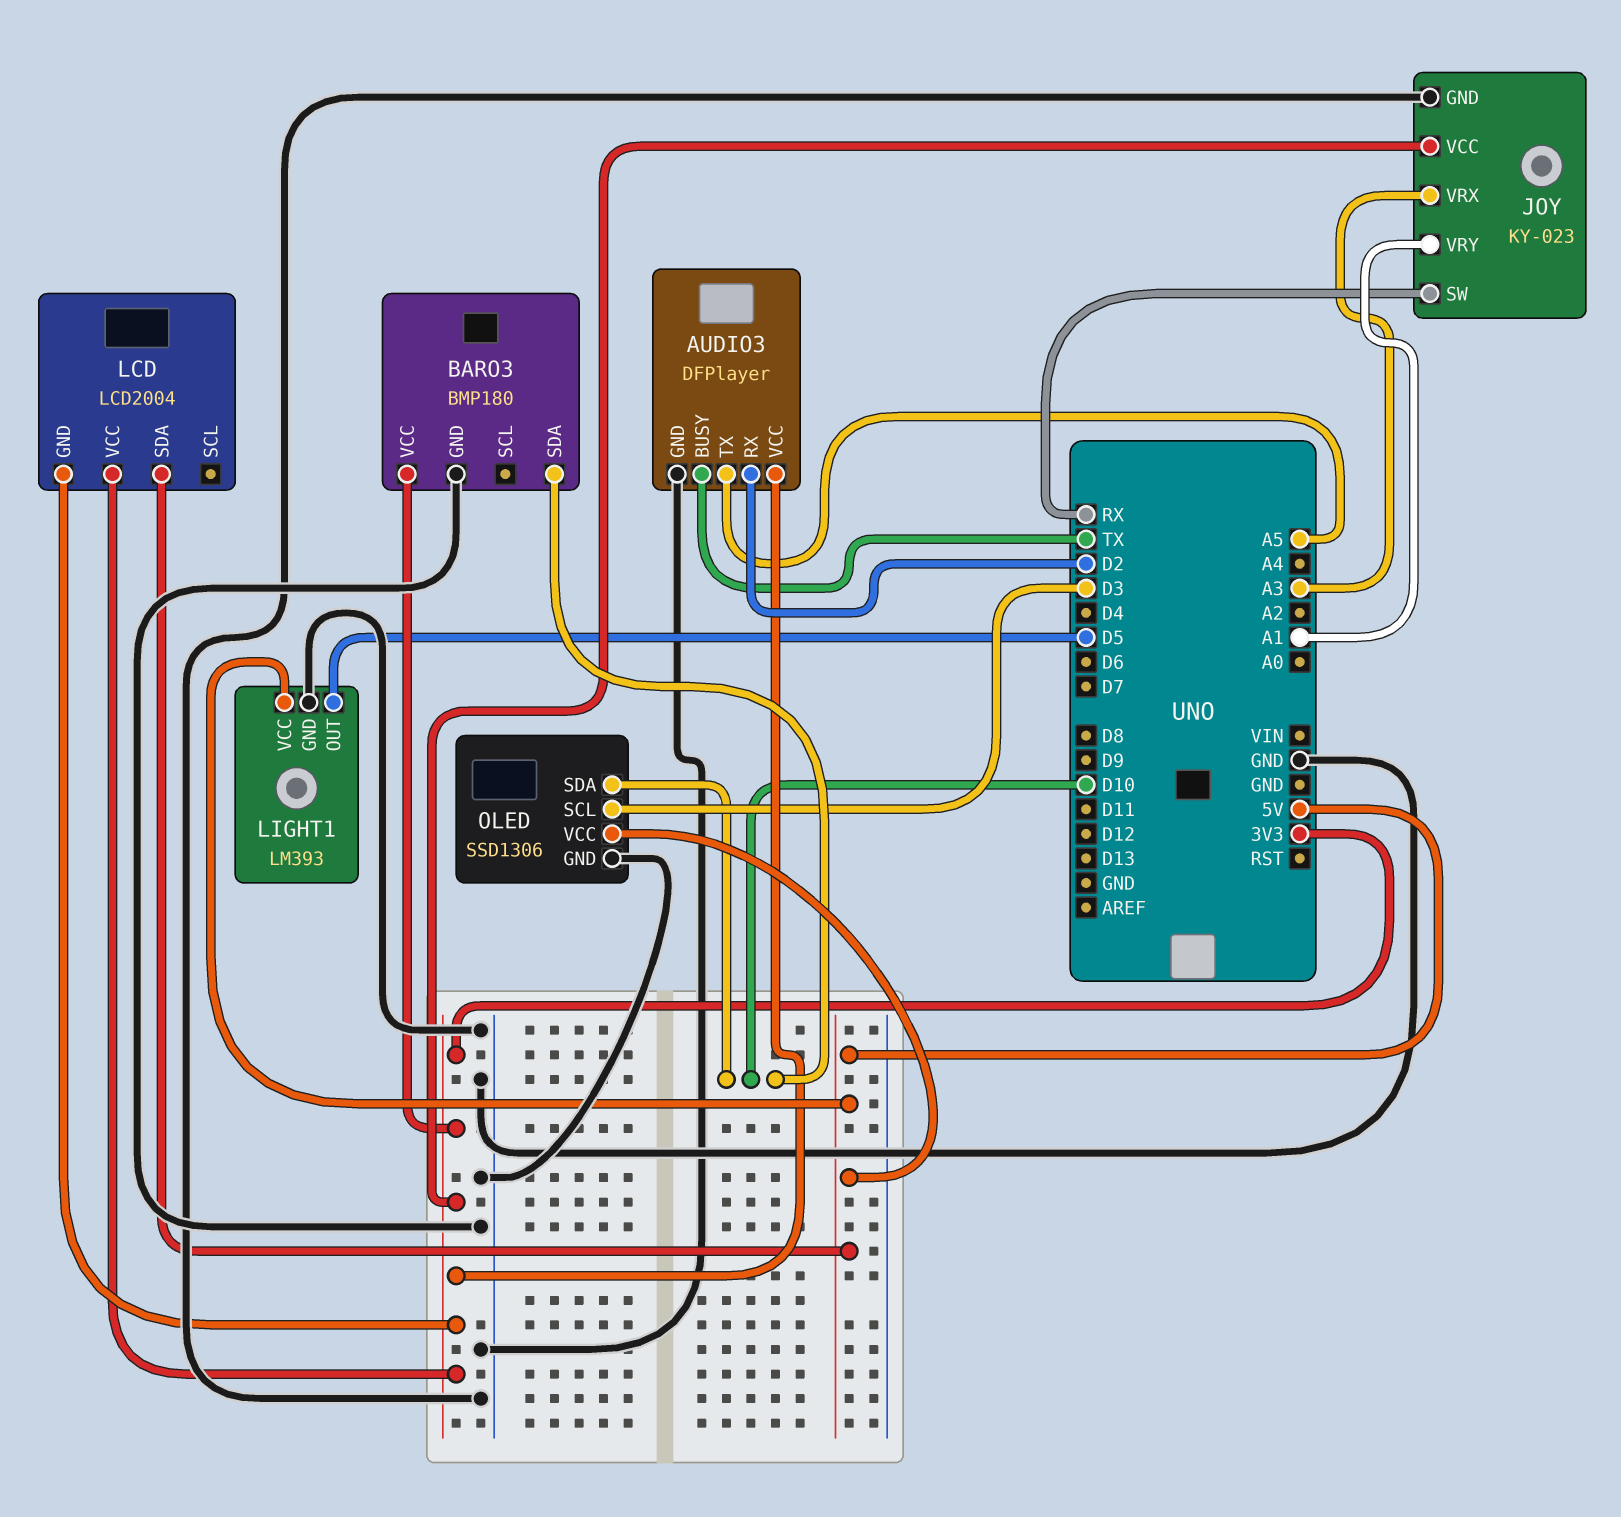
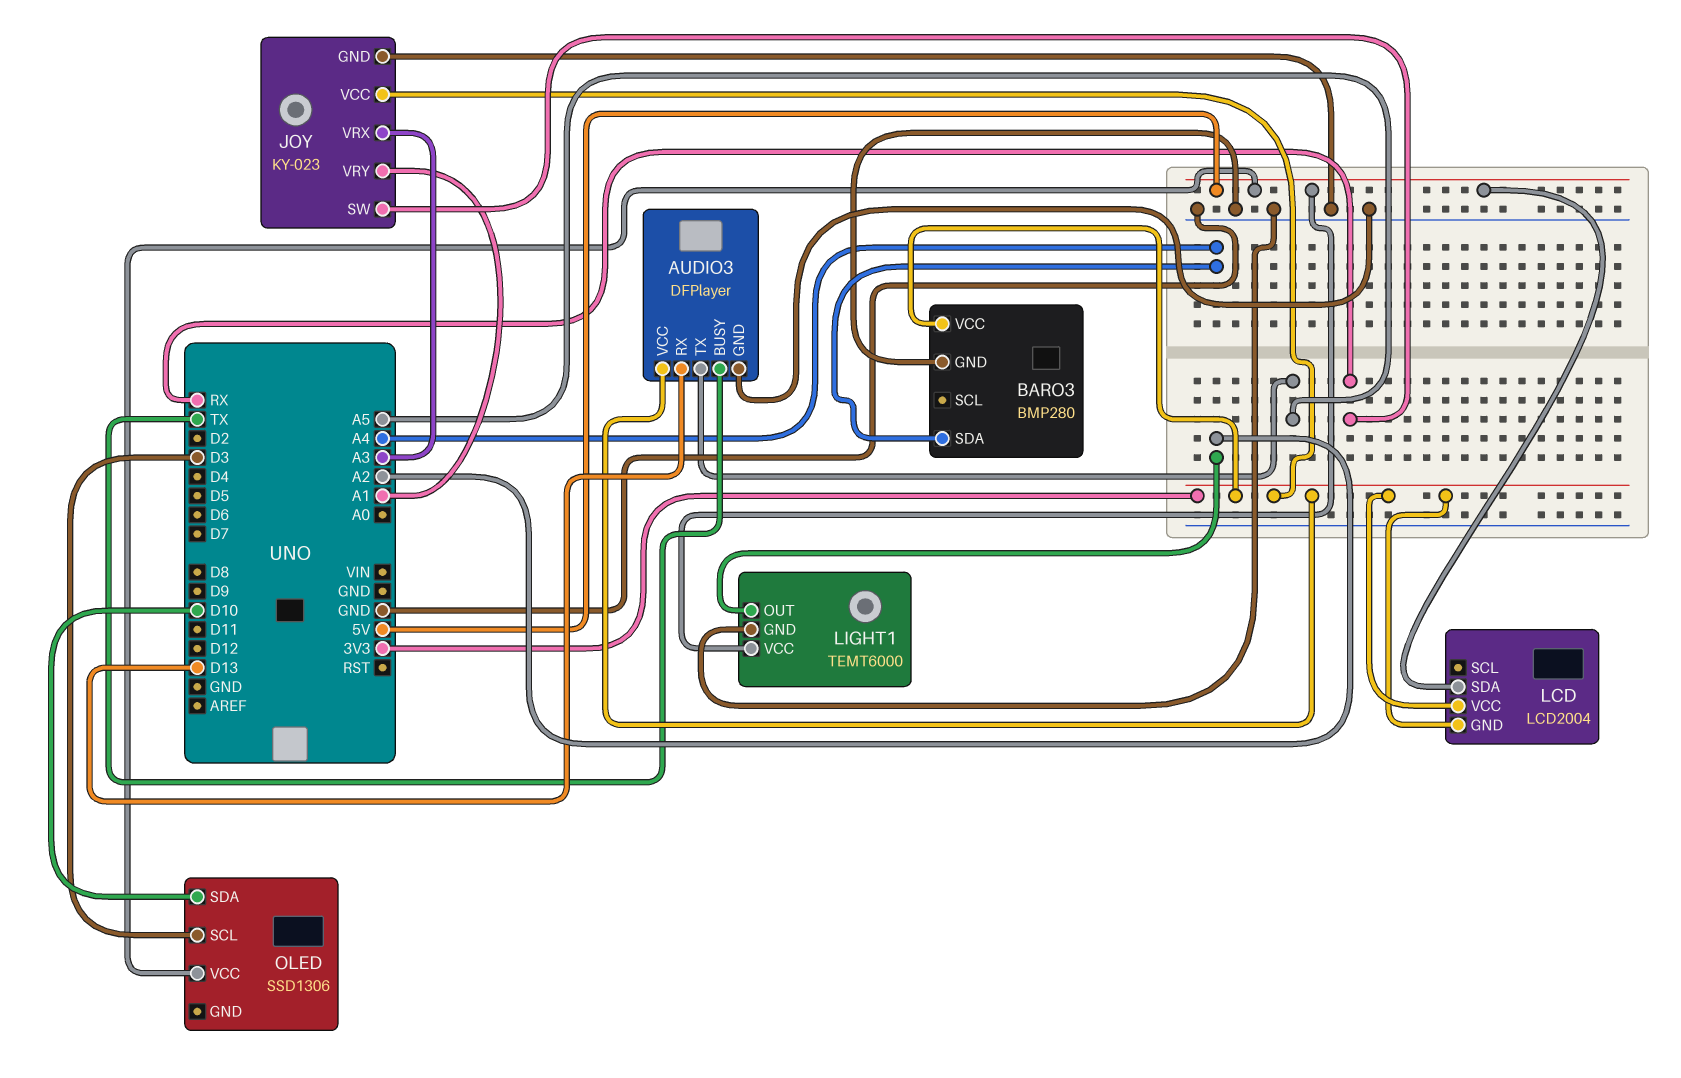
AUDIO3 pin RX: D2 -> D13
BARO3: BMP180 -> BMP280
BARO3 pin SDA: D10 -> A4
LIGHT1: LM393 -> TEMT6000
LIGHT1 pin OUT: D5 -> A2
OLED pin GND: GND -> none

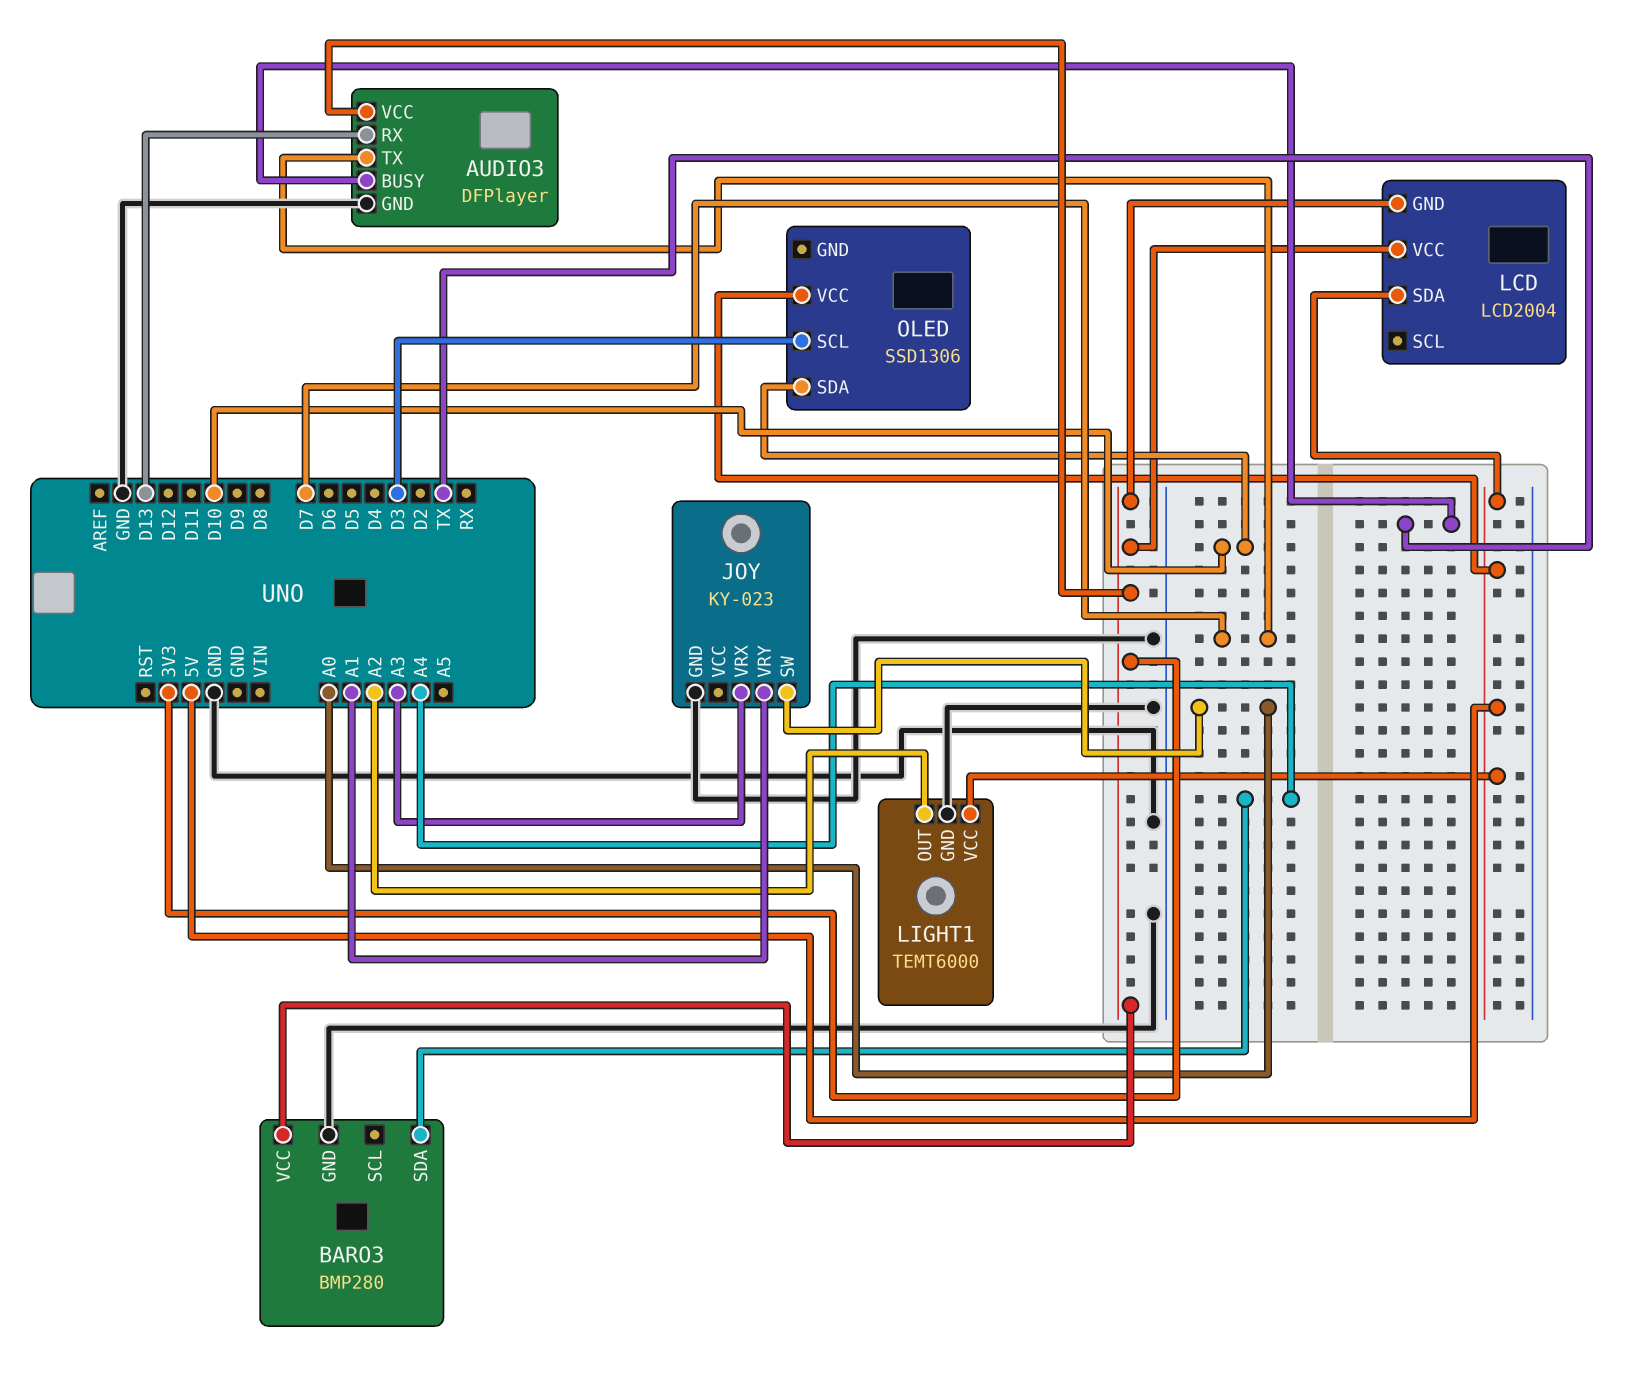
AUDIO3 pin TX: A5 -> D7
JOY pin SW: RX -> A0
JOY pin VCC: 3V3 -> none

